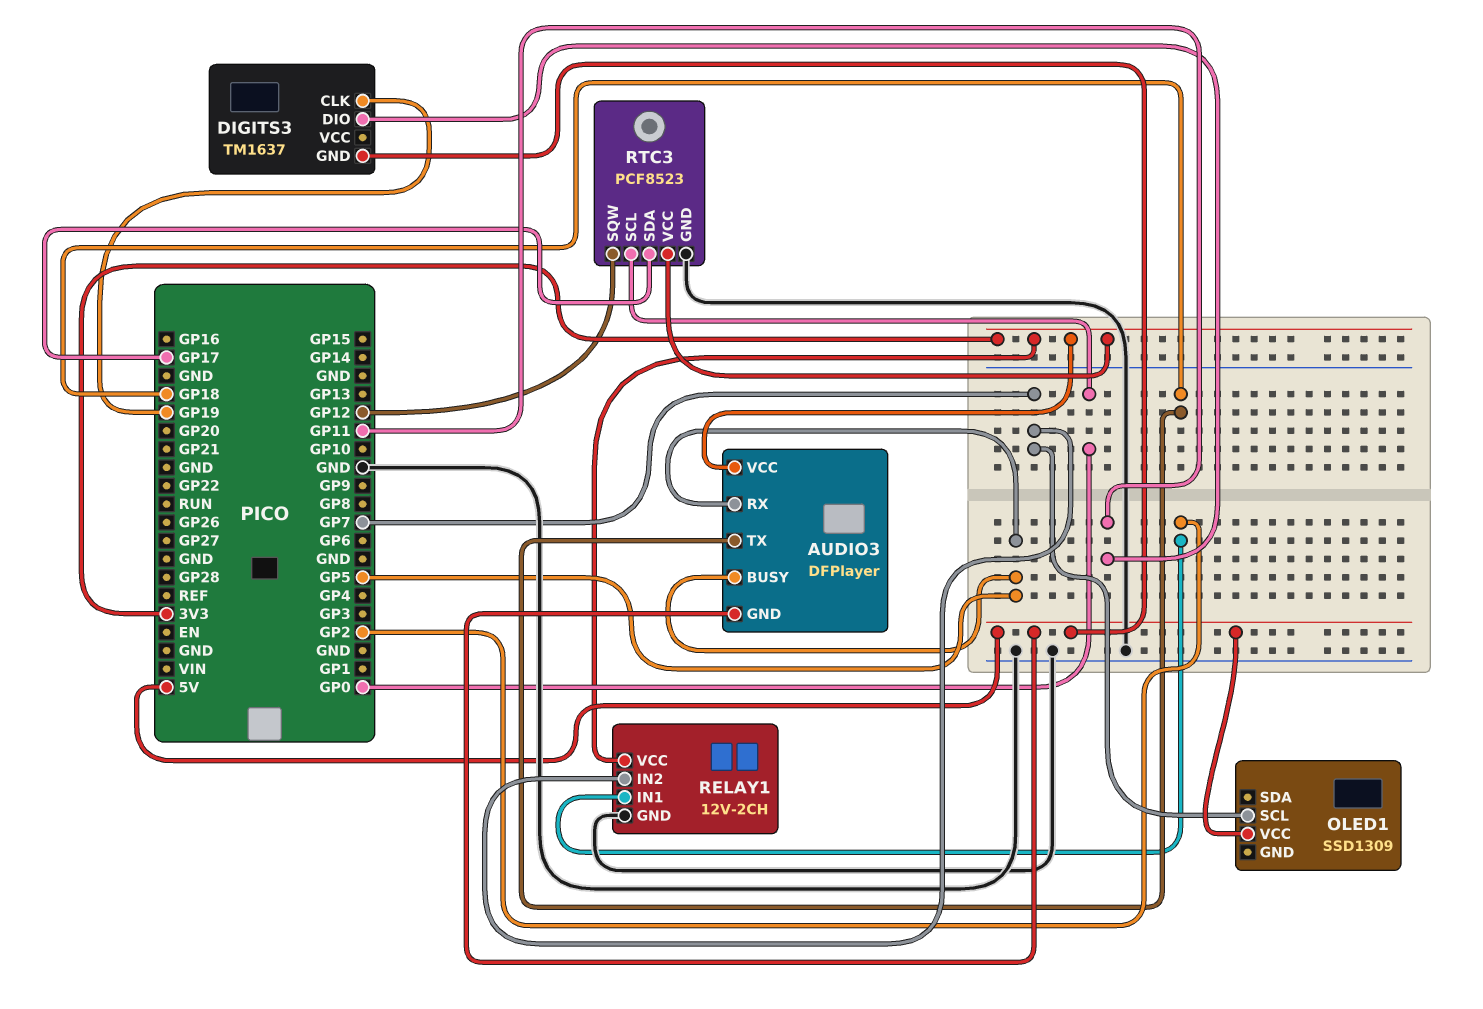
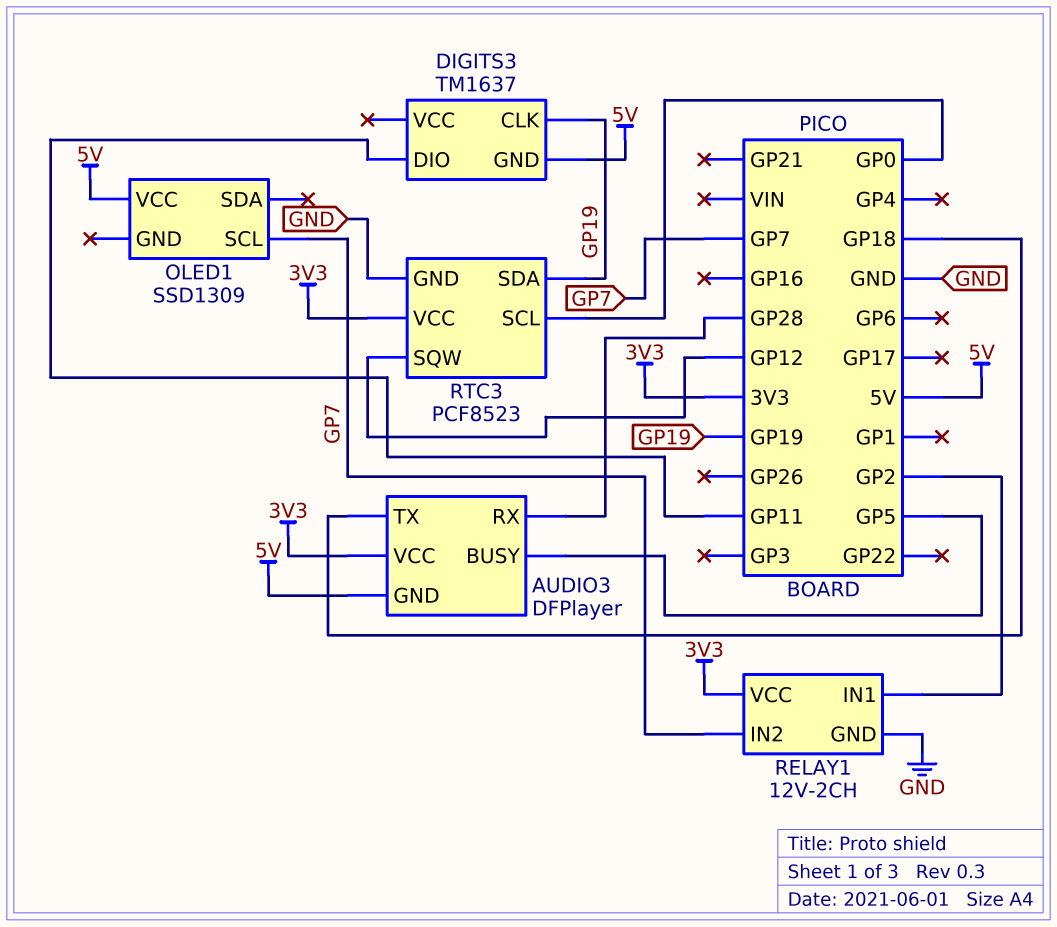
AUDIO3 pin RX: GP5 -> GP28
RTC3 pin SDA: GP17 -> GP19

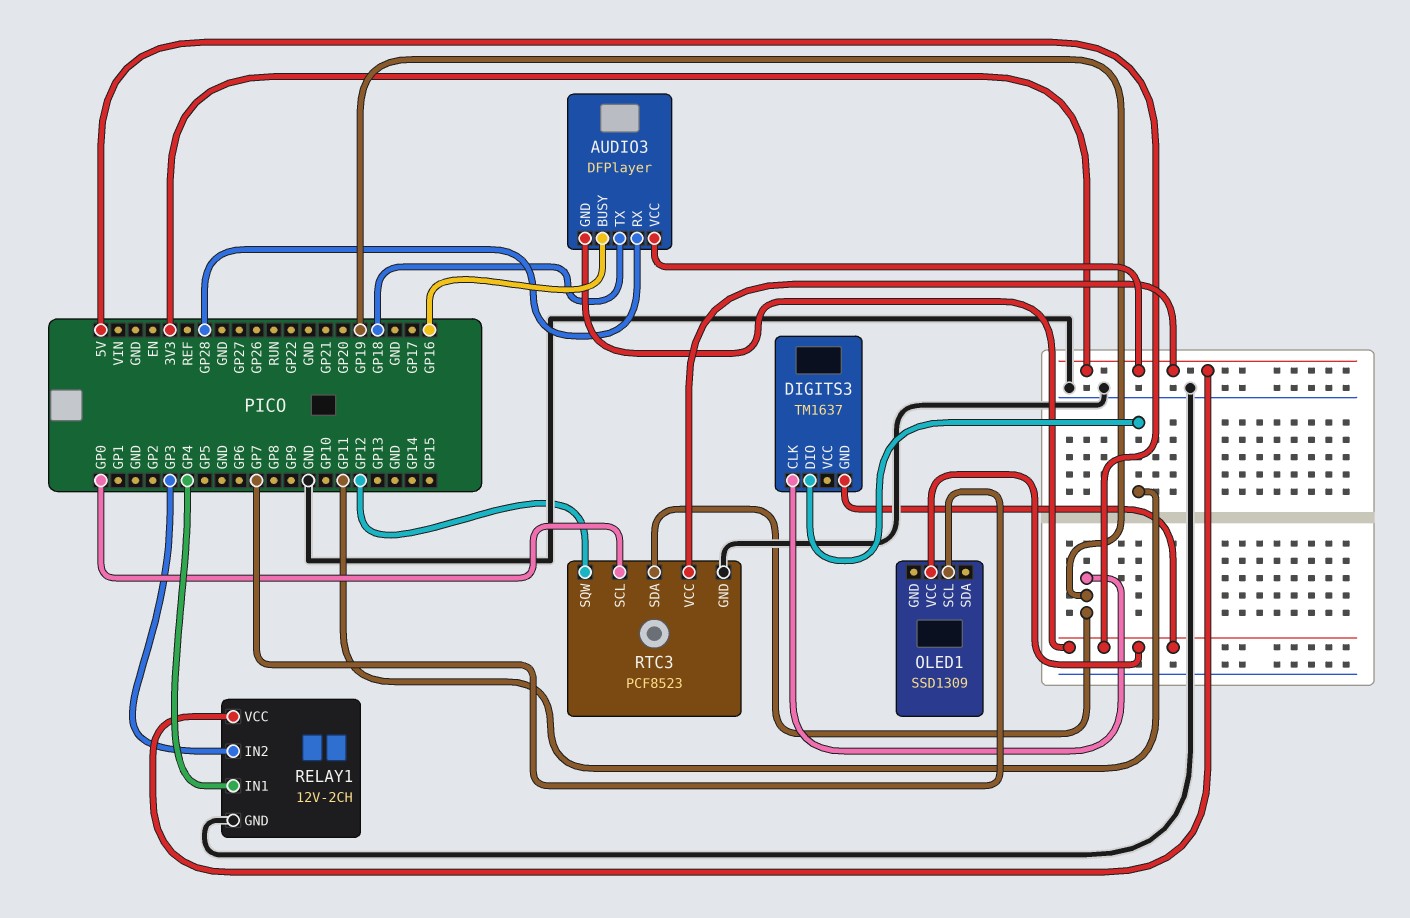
AUDIO3 pin BUSY: GP5 -> GP16
RELAY1 pin IN1: GP2 -> GP4
RELAY1 pin IN2: GP7 -> GP3

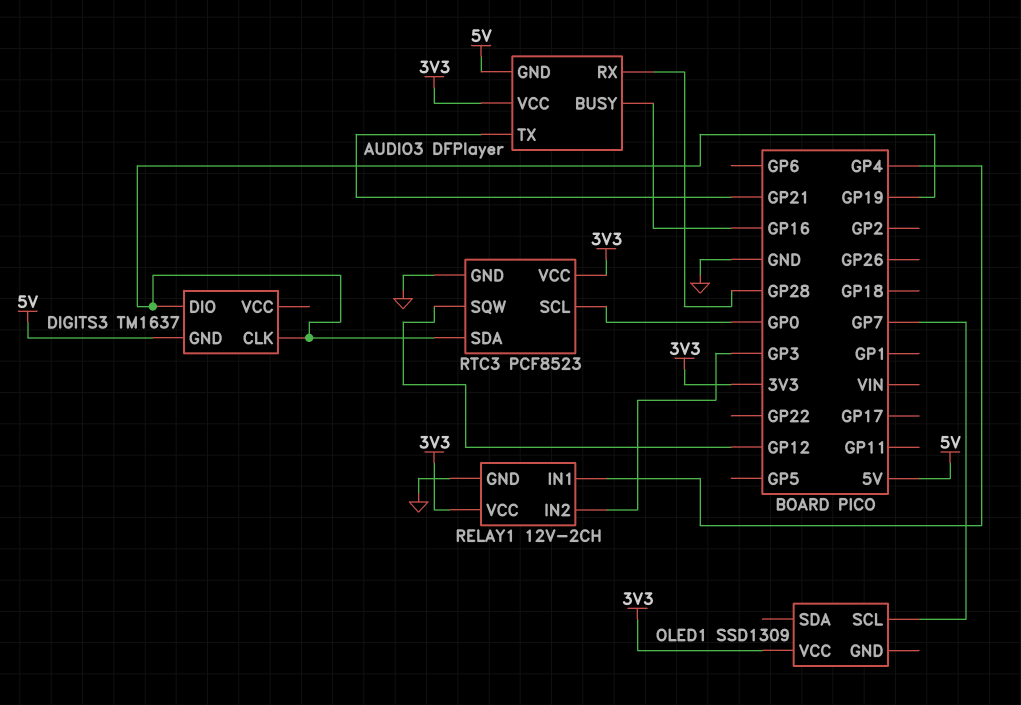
AUDIO3 pin TX: GP18 -> GP21
DIGITS3 pin DIO: GP11 -> GP19
OLED1 pin VCC: 5V -> 3V3

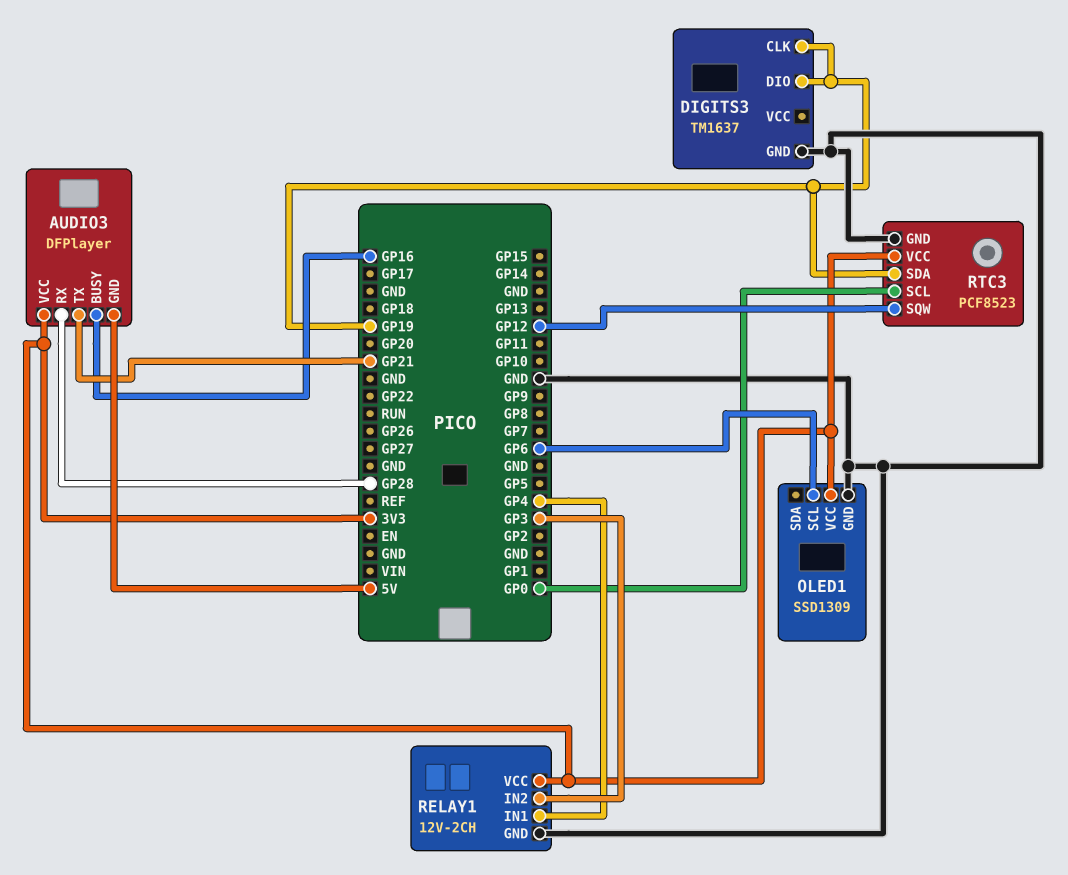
DIGITS3 pin GND: 5V -> GND
OLED1 pin GND: none -> GND
OLED1 pin SCL: GP7 -> GP6

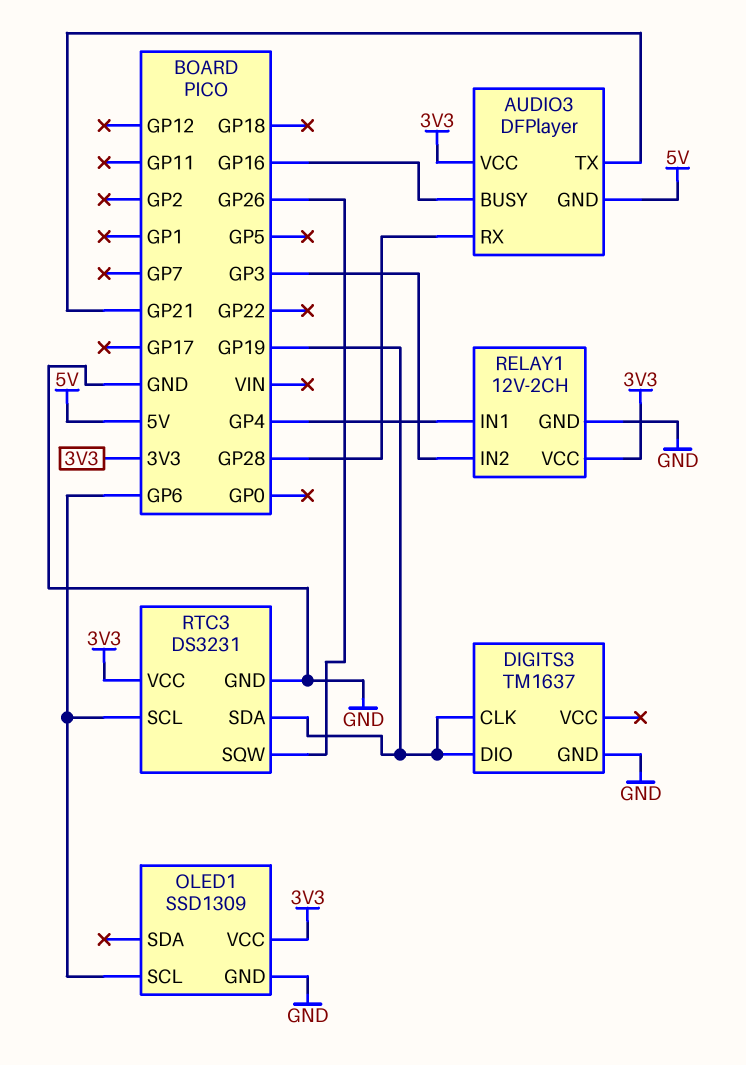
RTC3: PCF8523 -> DS3231
RTC3 pin SCL: GP0 -> GP6
RTC3 pin SQW: GP12 -> GP26

